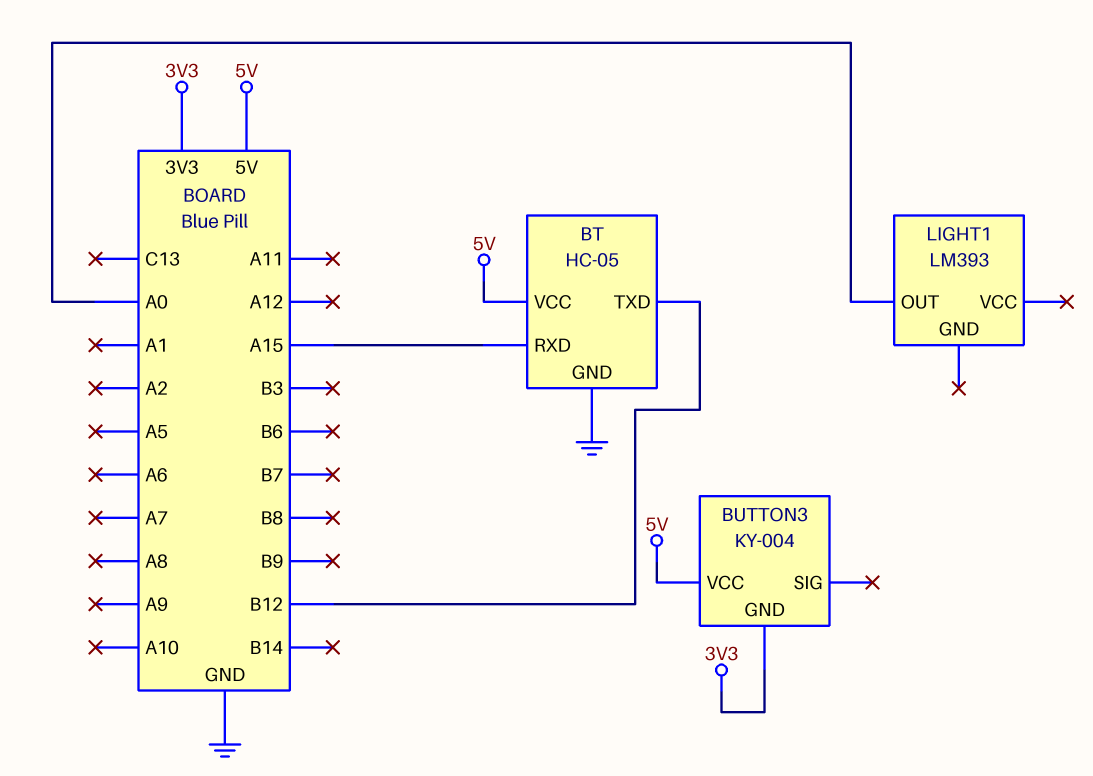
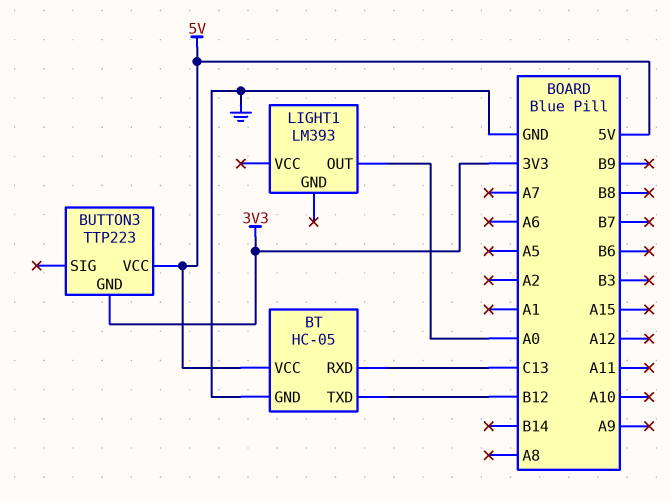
BT pin RXD: A15 -> C13
BUTTON3: KY-004 -> TTP223

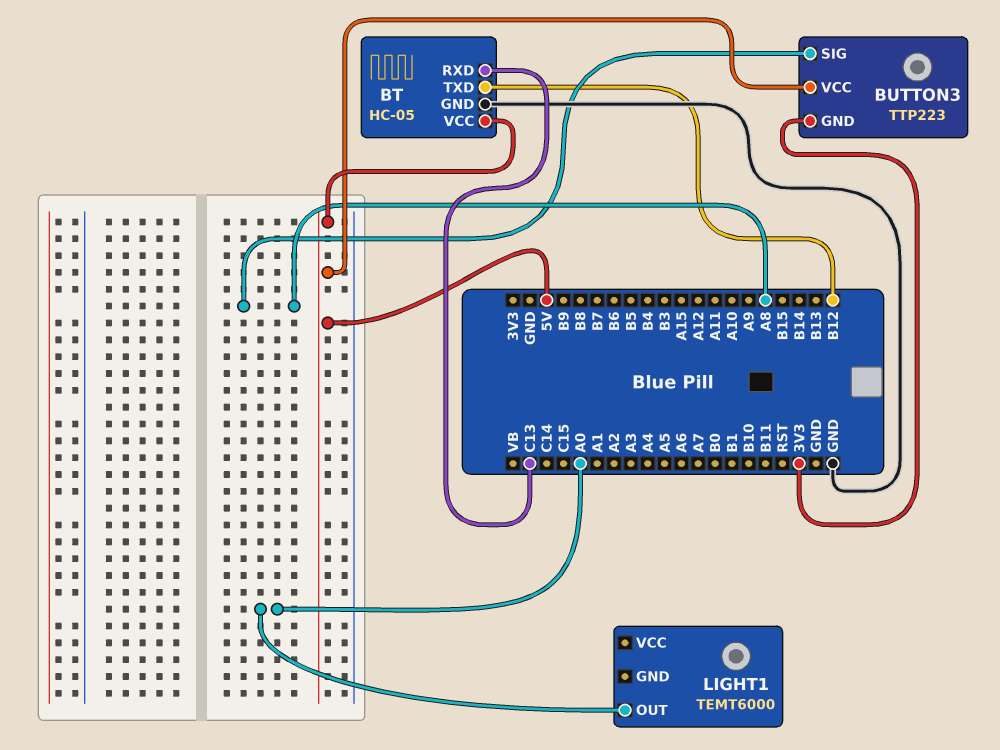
BUTTON3 pin SIG: none -> A8
LIGHT1: LM393 -> TEMT6000

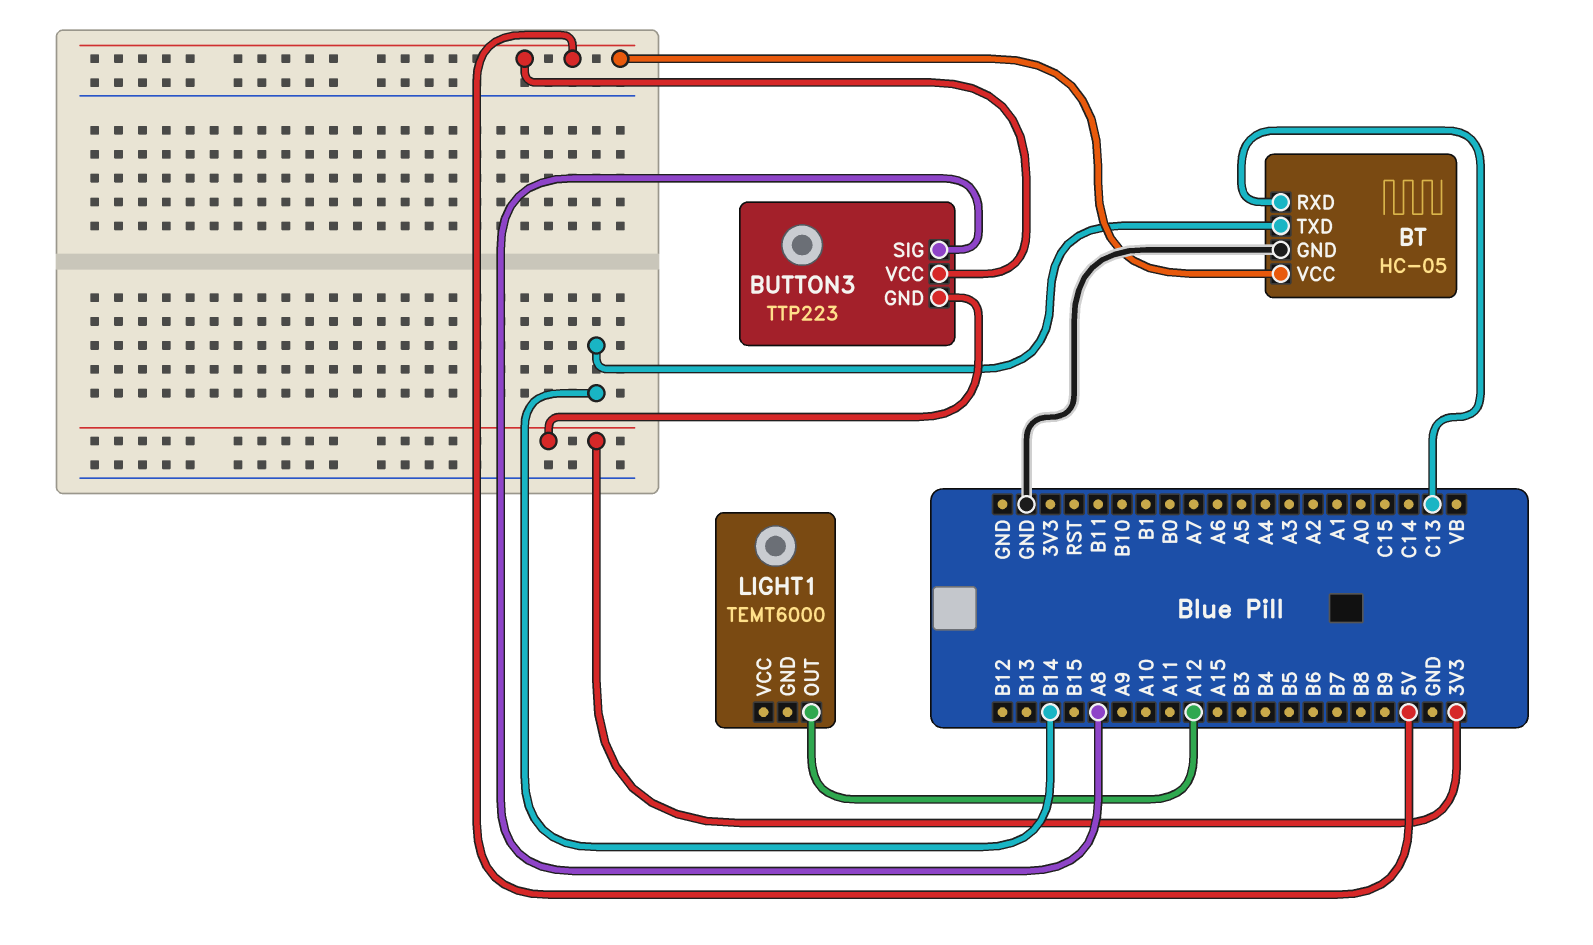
BT pin TXD: B12 -> B14
LIGHT1 pin OUT: A0 -> A12

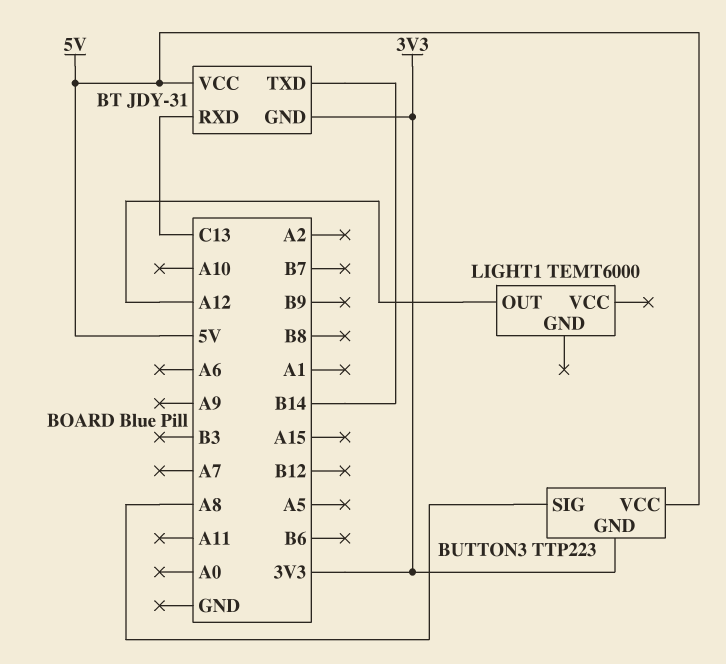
BT: HC-05 -> JDY-31
BT pin GND: GND -> 3V3

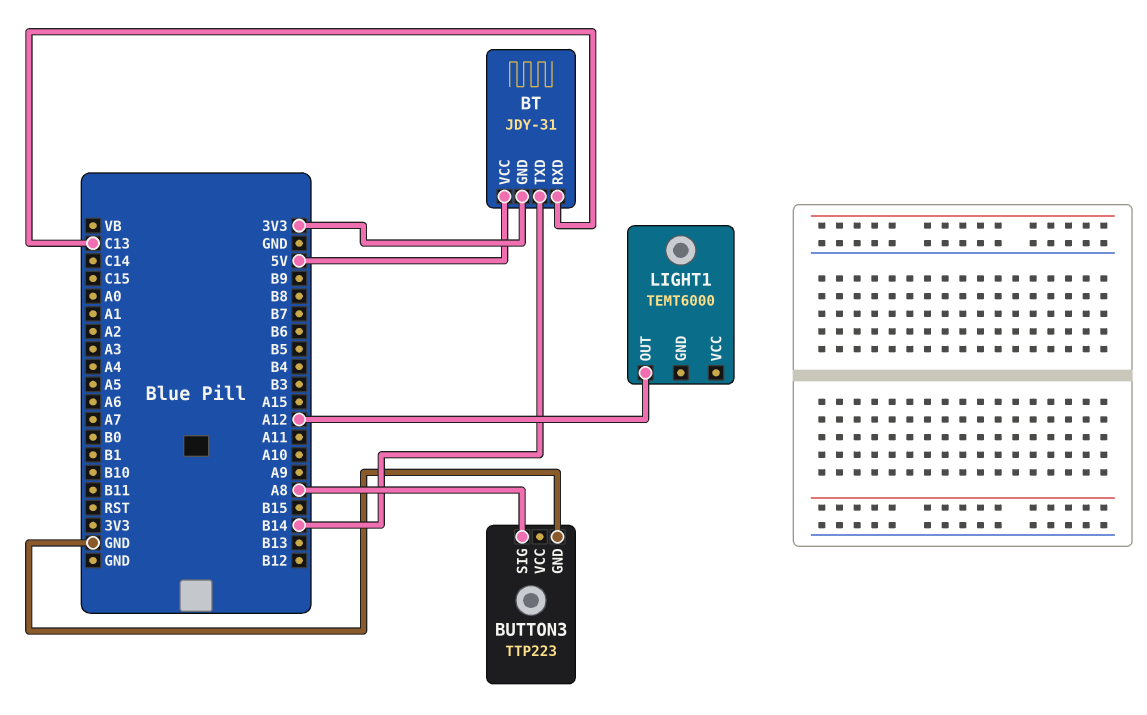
BUTTON3 pin GND: 3V3 -> GND
BUTTON3 pin VCC: 5V -> none

